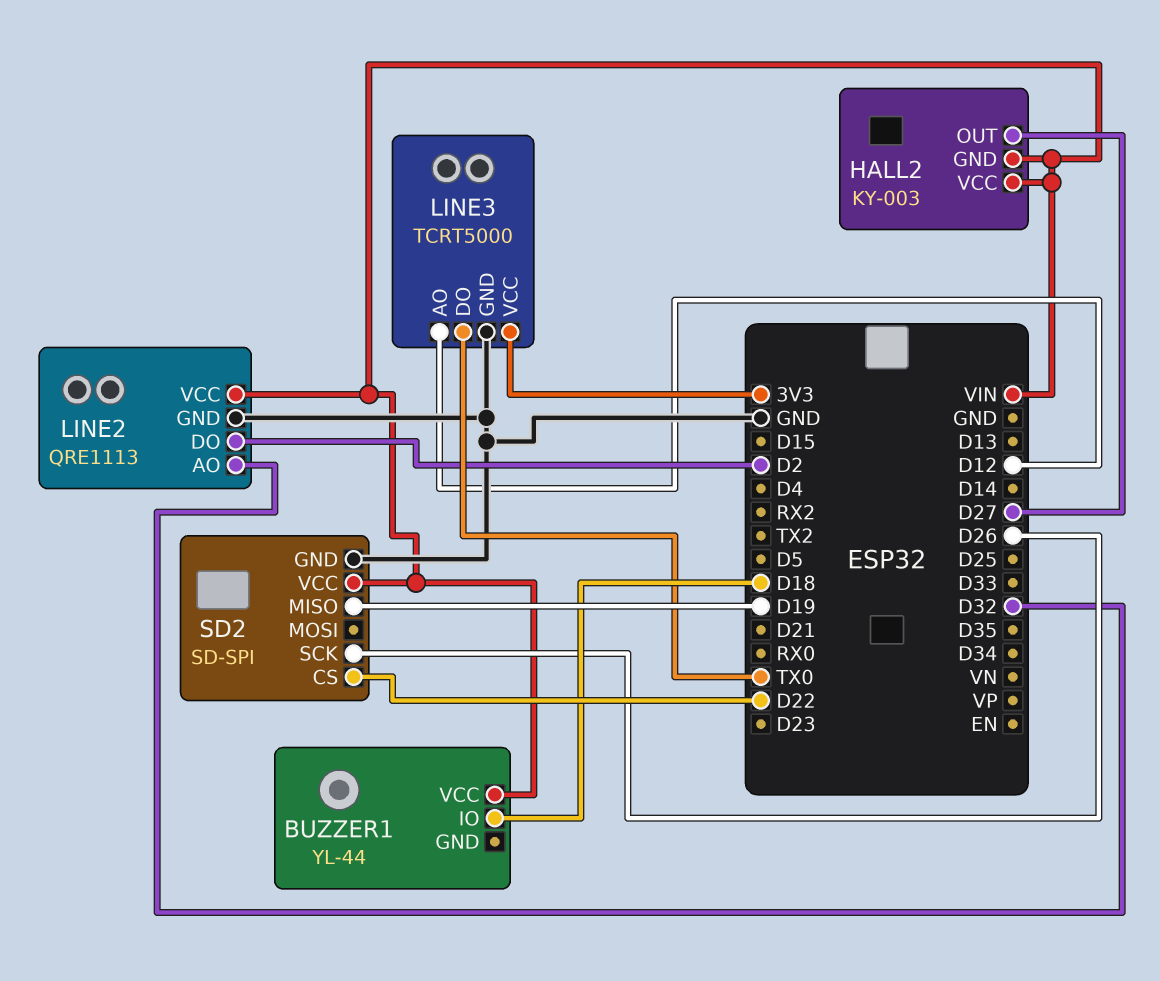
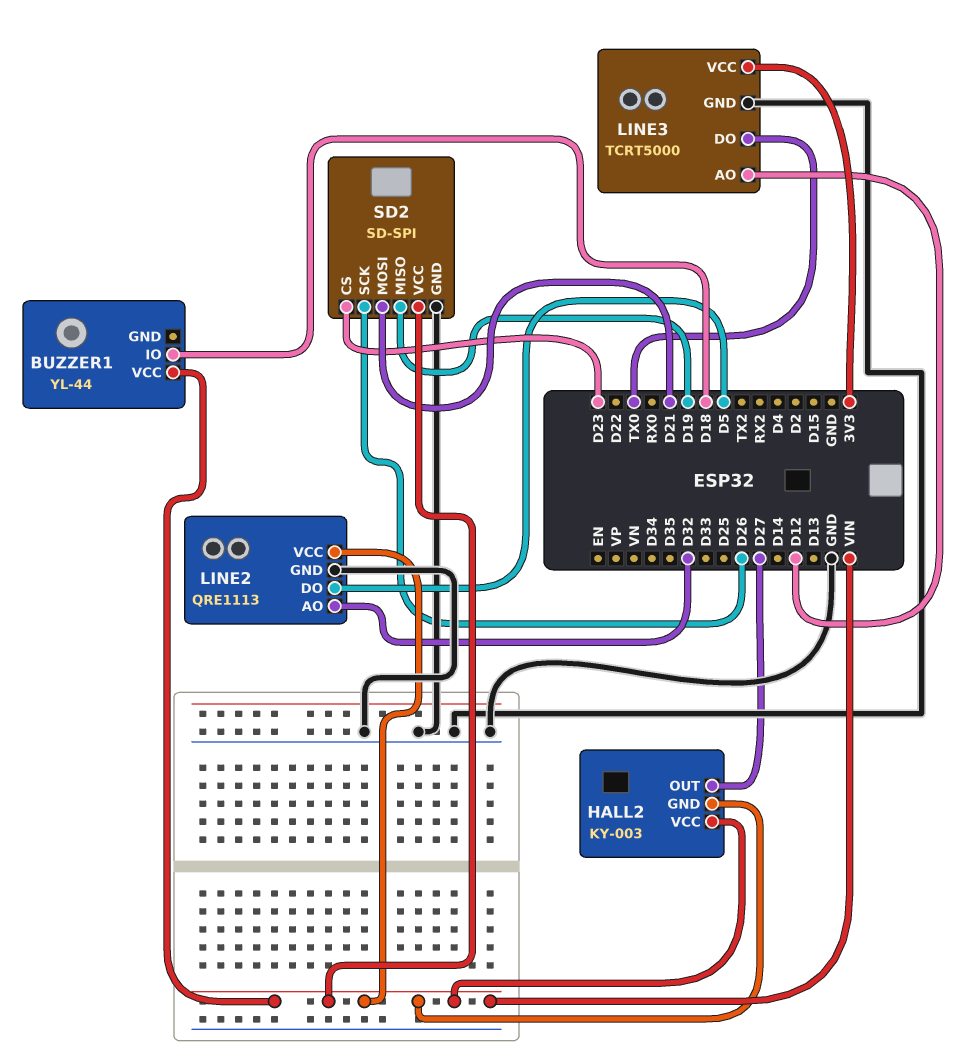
LINE2 pin DO: D2 -> D5
SD2 pin CS: D22 -> D23
SD2 pin MOSI: none -> D21

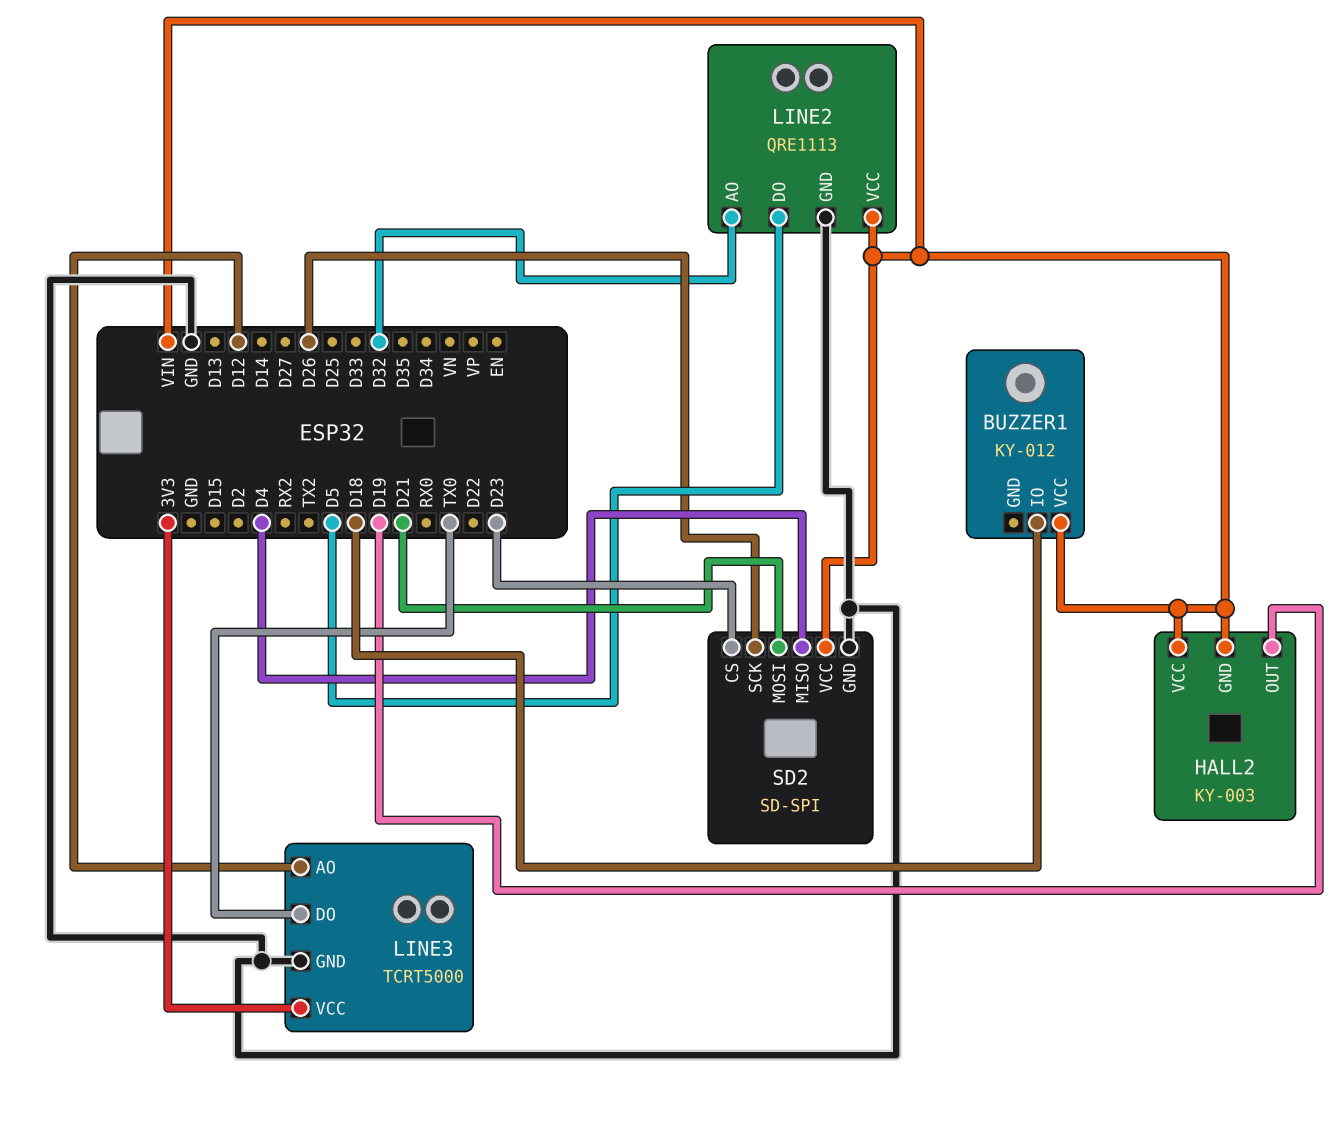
BUZZER1: YL-44 -> KY-012
HALL2 pin OUT: D27 -> D19
SD2 pin MISO: D19 -> D4

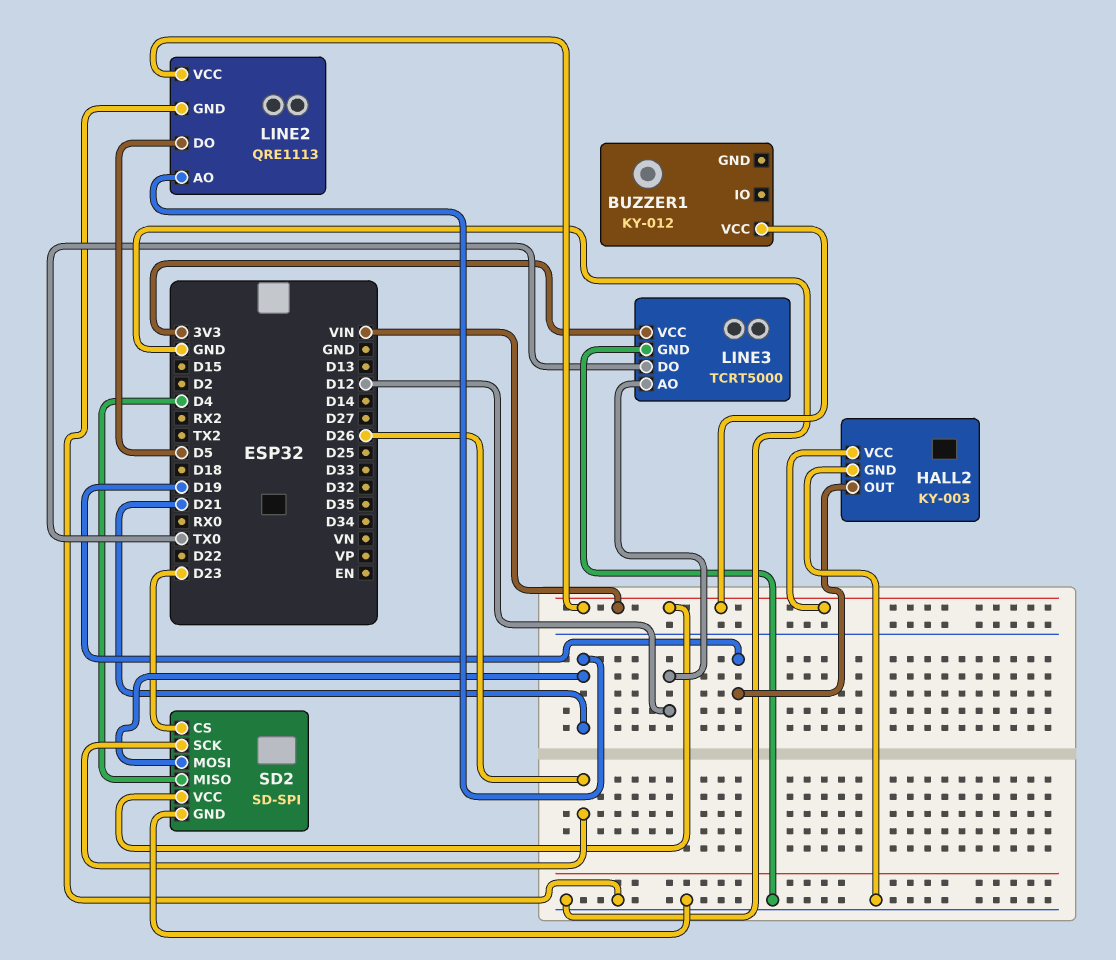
BUZZER1 pin IO: D18 -> none
HALL2 pin GND: VIN -> GND
LINE2 pin AO: D32 -> D21

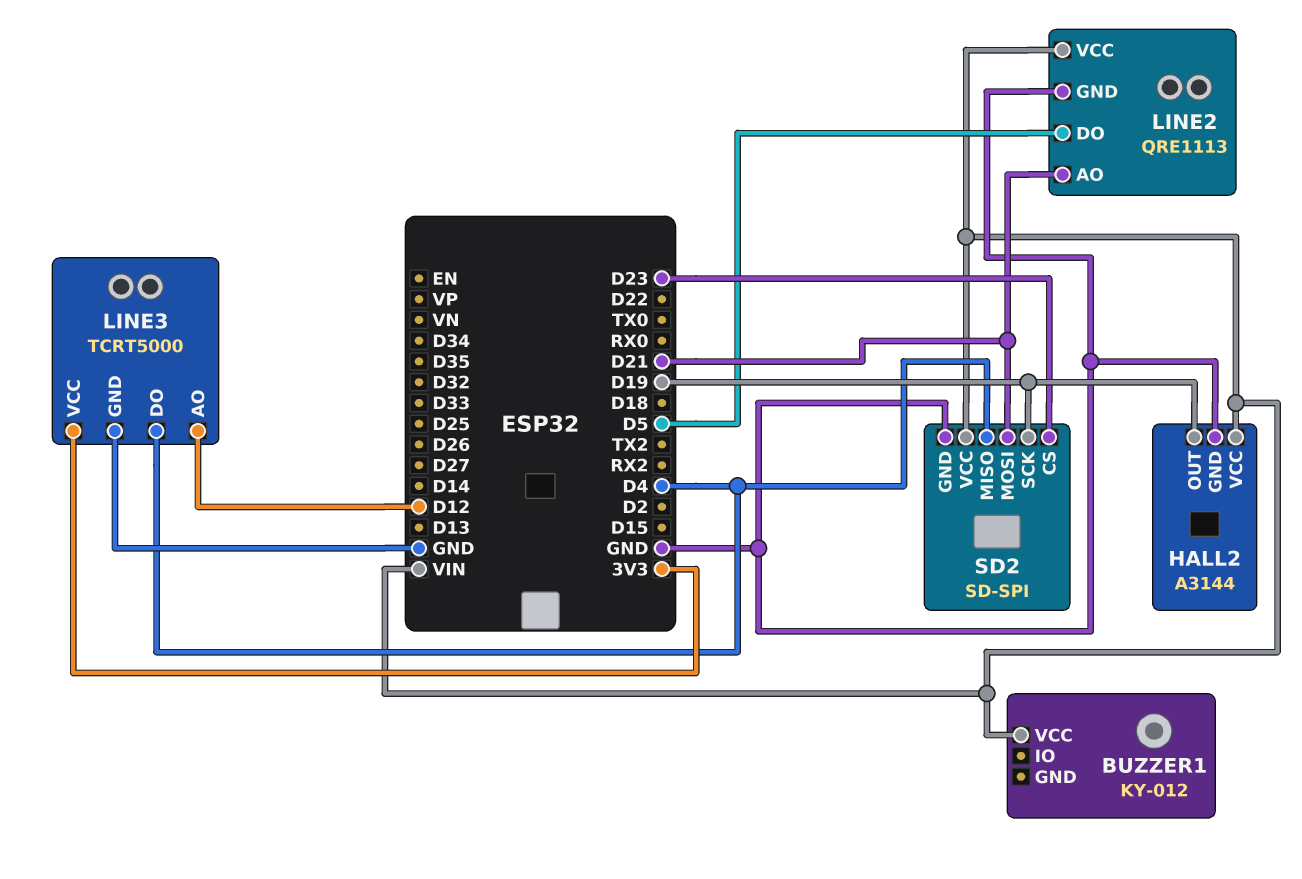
HALL2: KY-003 -> A3144
LINE3 pin DO: TX0 -> D4
SD2 pin SCK: D26 -> D19

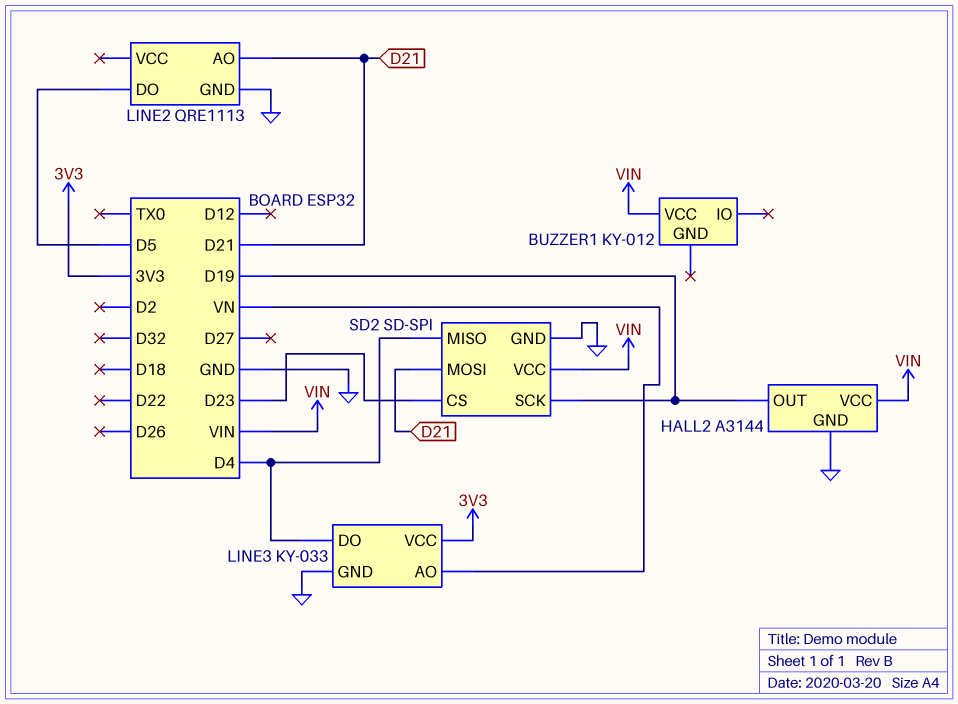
LINE2 pin VCC: VIN -> none
LINE3: TCRT5000 -> KY-033
LINE3 pin AO: D12 -> VN

